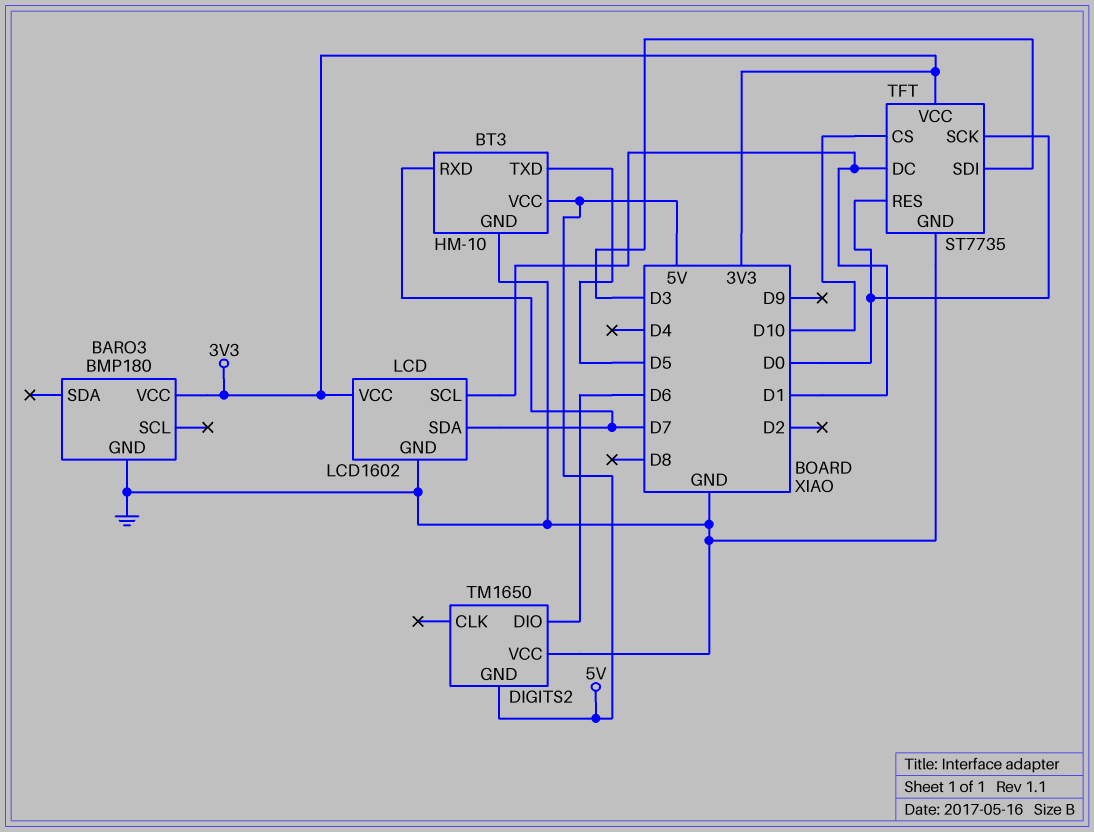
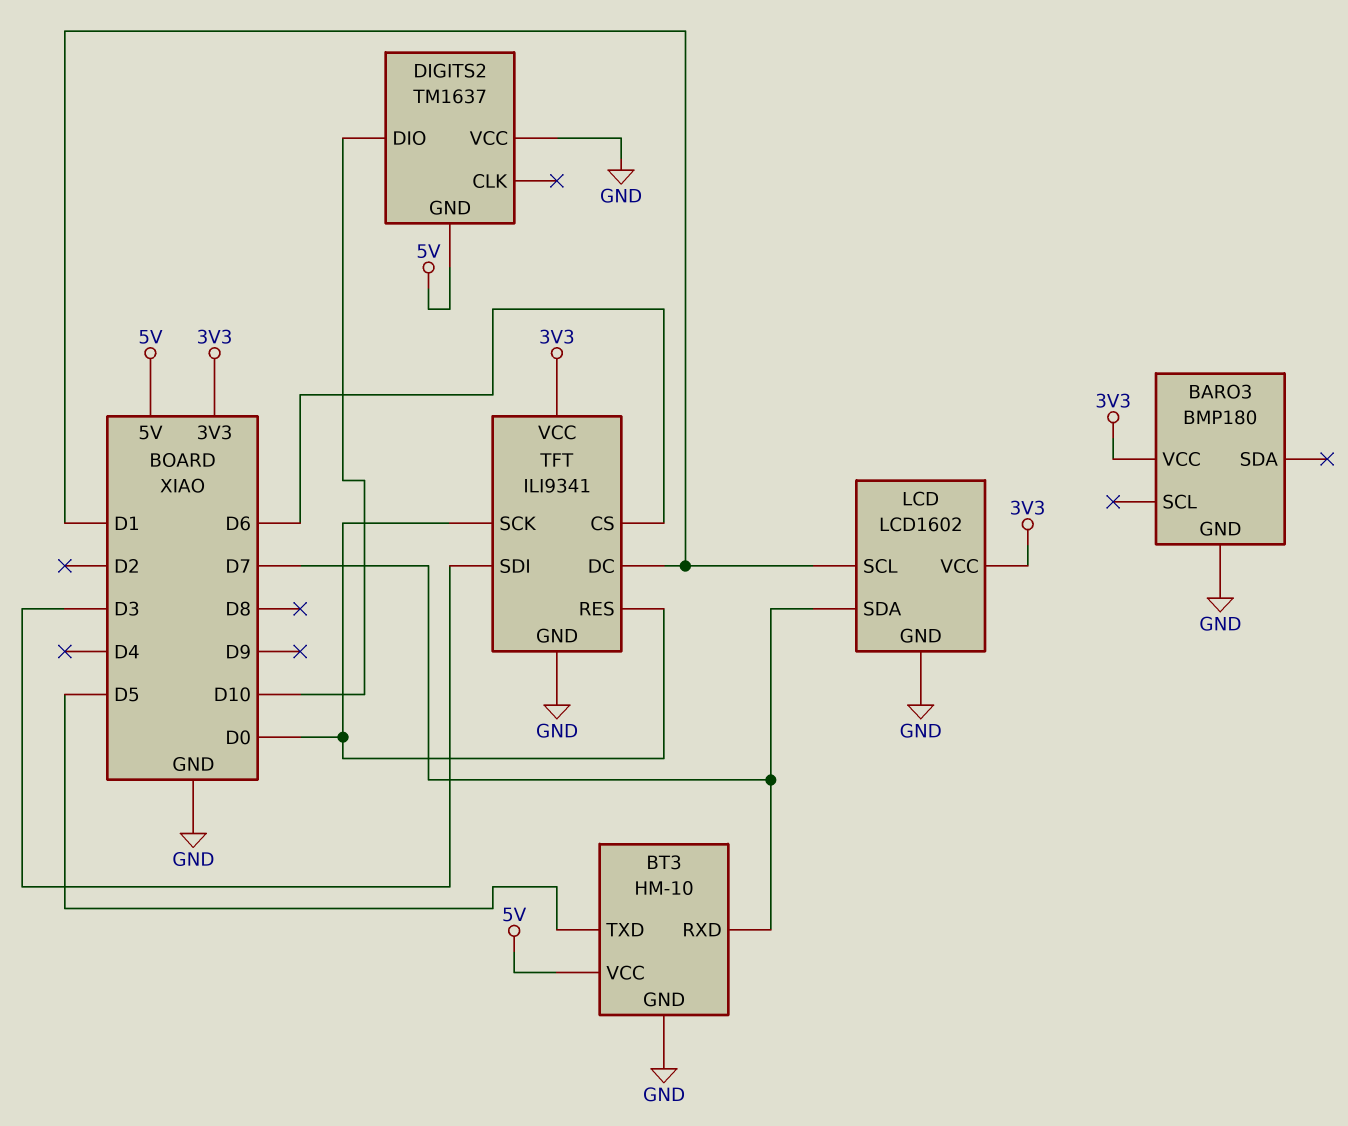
DIGITS2: TM1650 -> TM1637
DIGITS2 pin DIO: D6 -> D10
TFT: ST7735 -> ILI9341
TFT pin CS: D10 -> D6

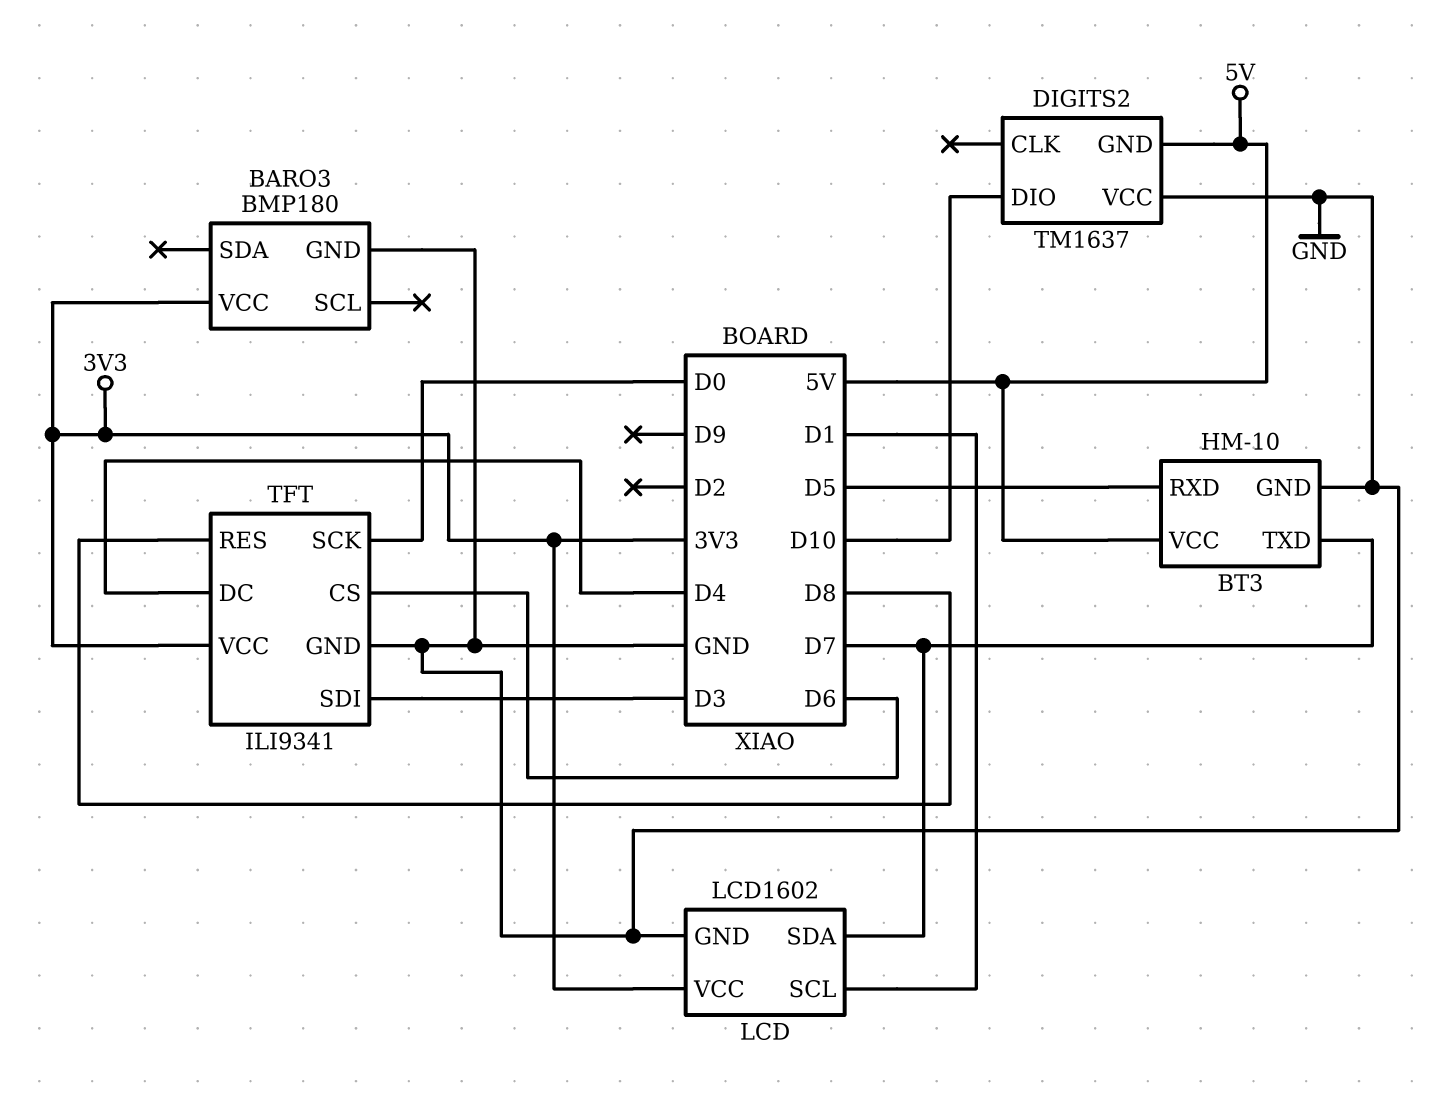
BT3 pin RXD: D7 -> D5
BT3 pin TXD: D5 -> D7
TFT pin DC: D1 -> D4
TFT pin RES: D0 -> D8

